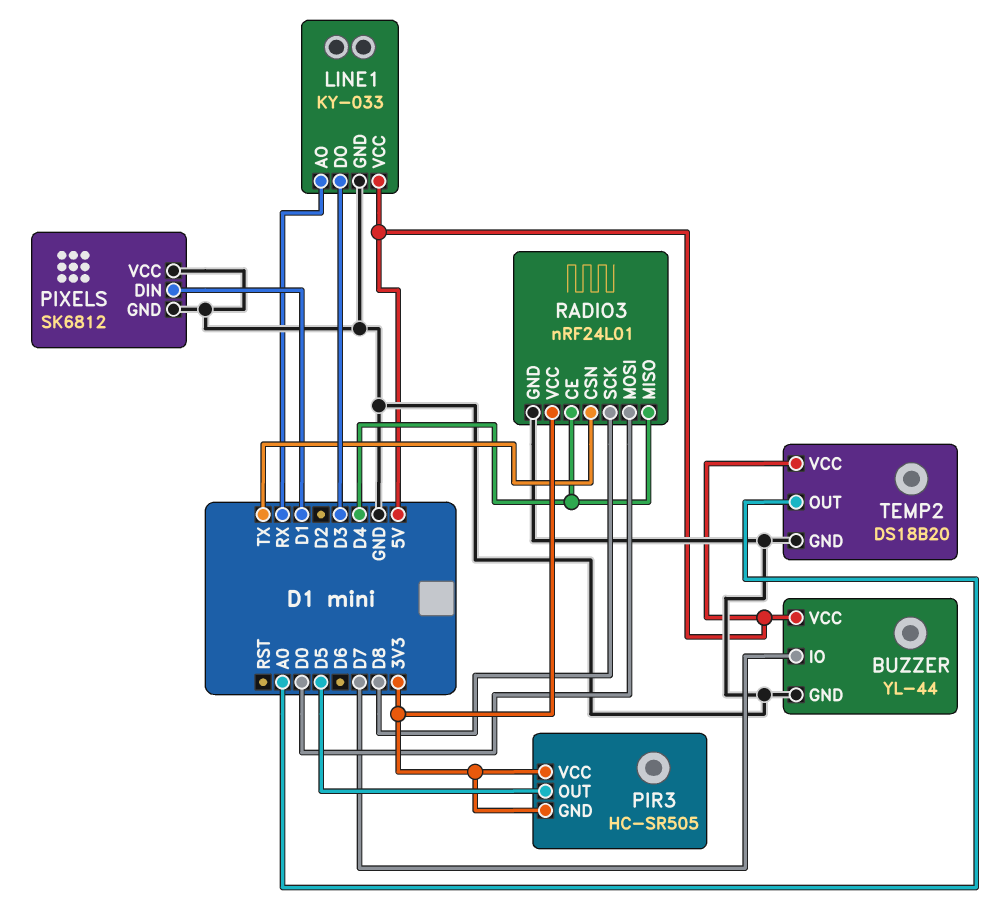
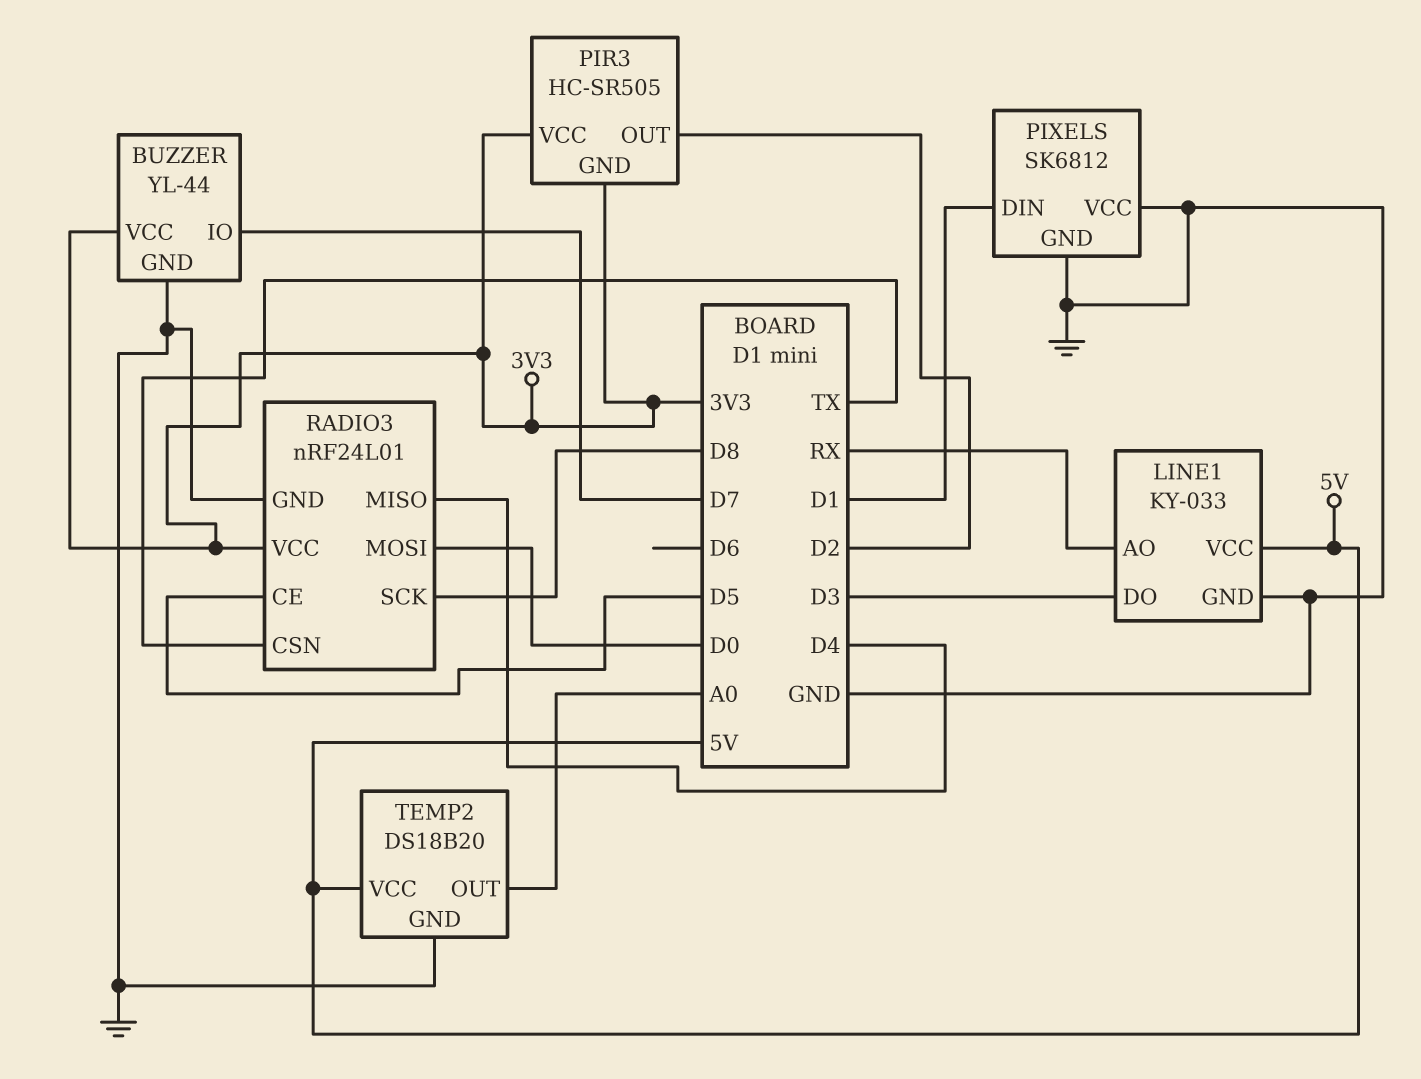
BUZZER pin VCC: 5V -> 3V3
PIR3 pin OUT: D5 -> D2
RADIO3 pin CE: D4 -> D5

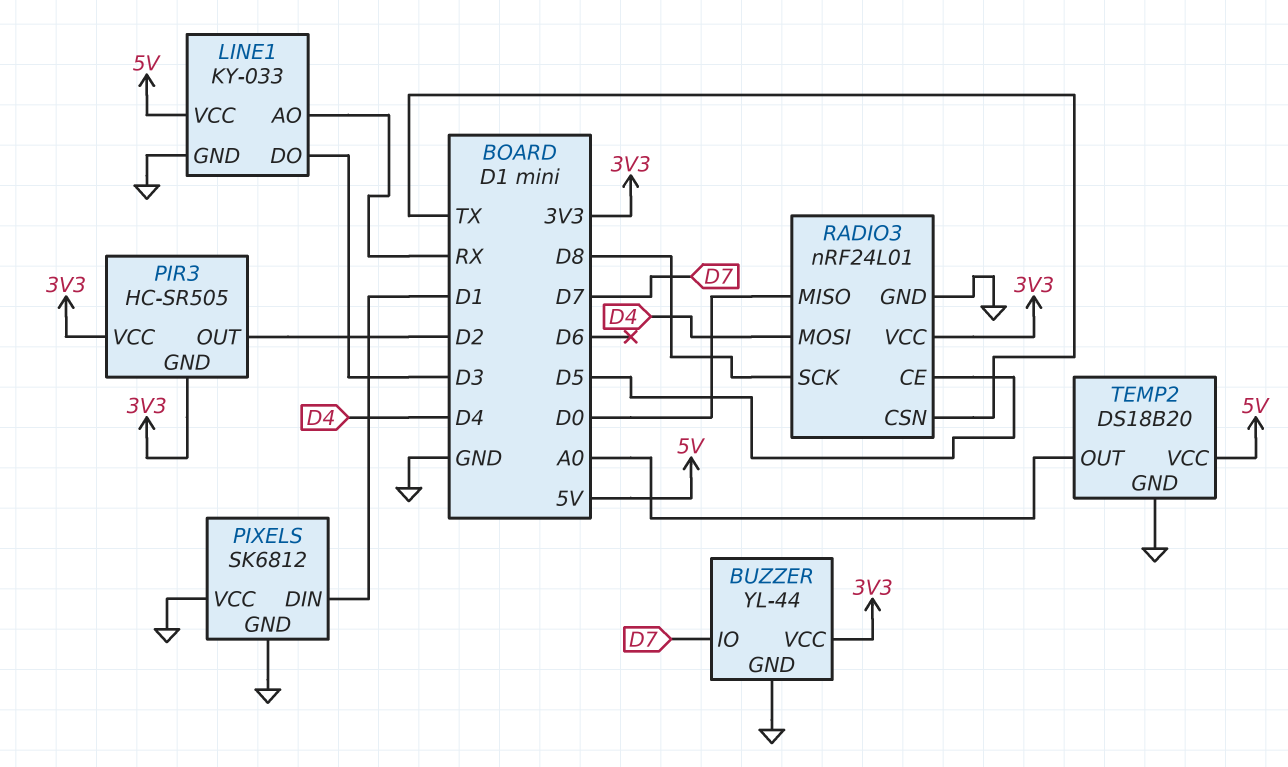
RADIO3 pin MISO: D4 -> D0
RADIO3 pin MOSI: D0 -> D4

